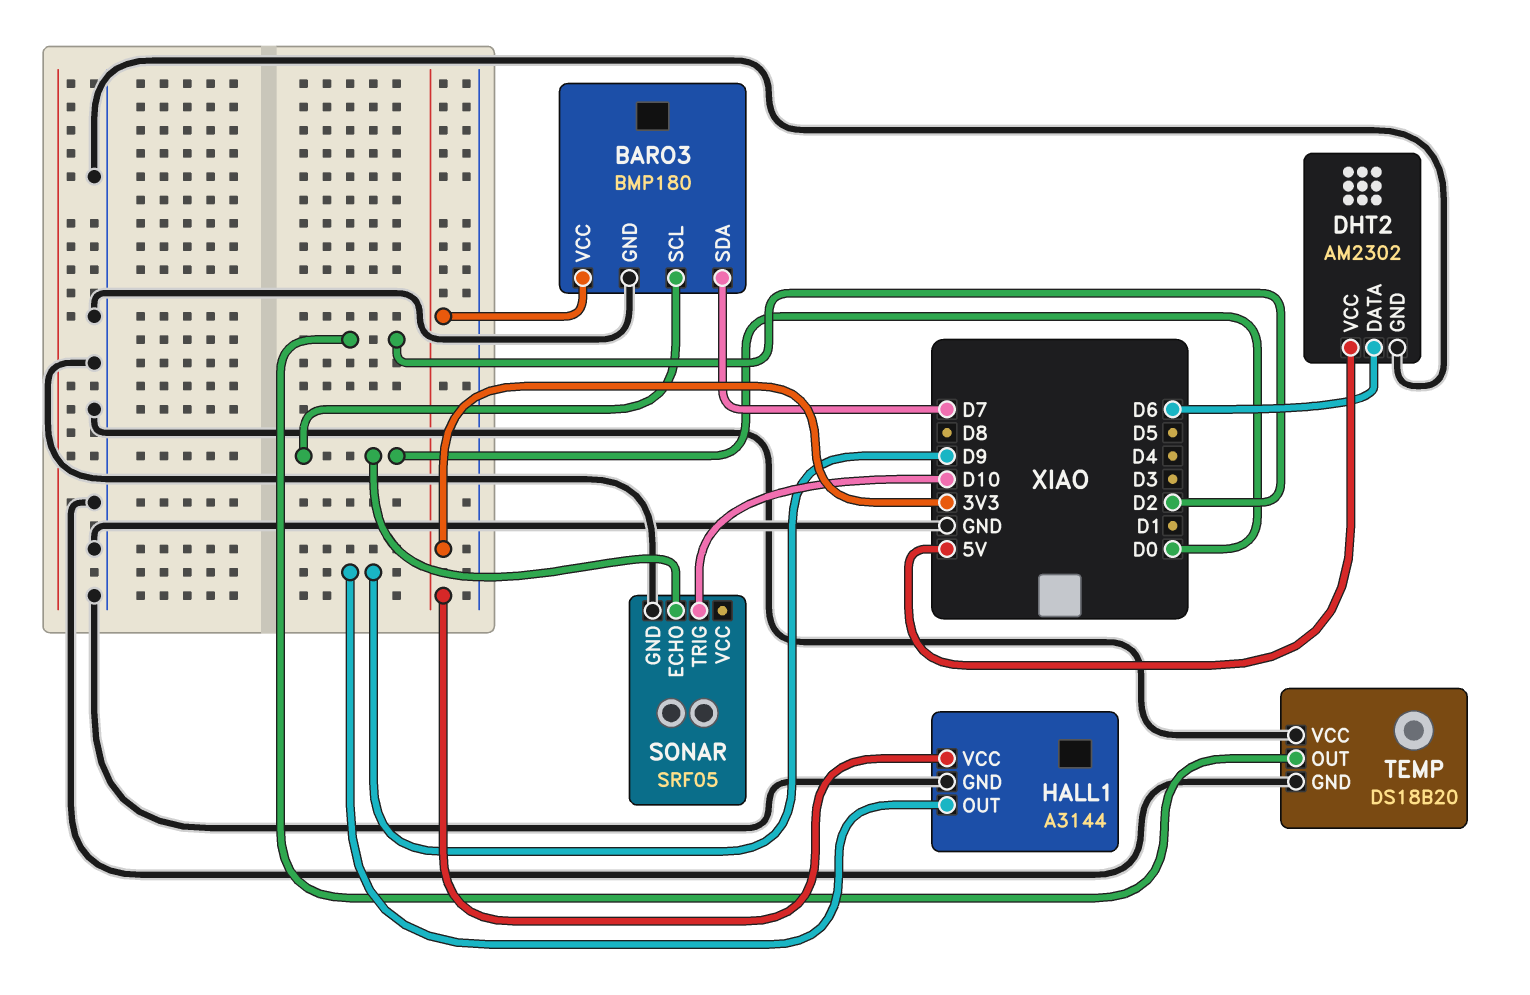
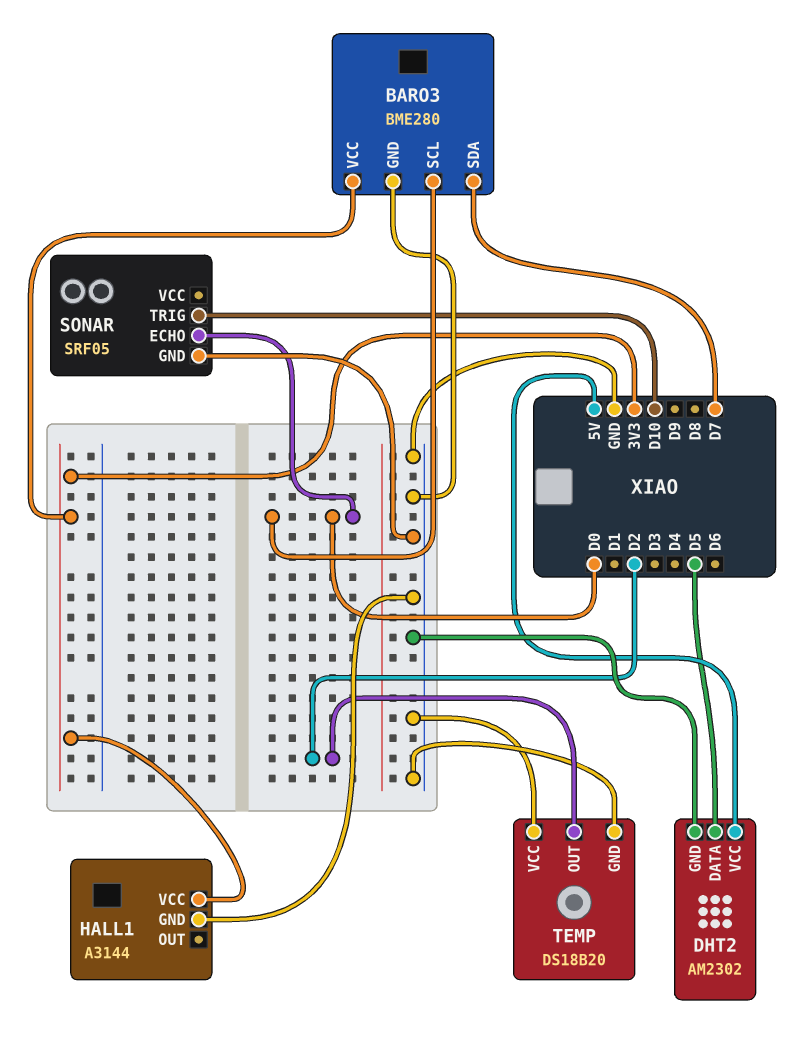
BARO3: BMP180 -> BME280
DHT2 pin DATA: D6 -> D5
HALL1 pin OUT: D9 -> none

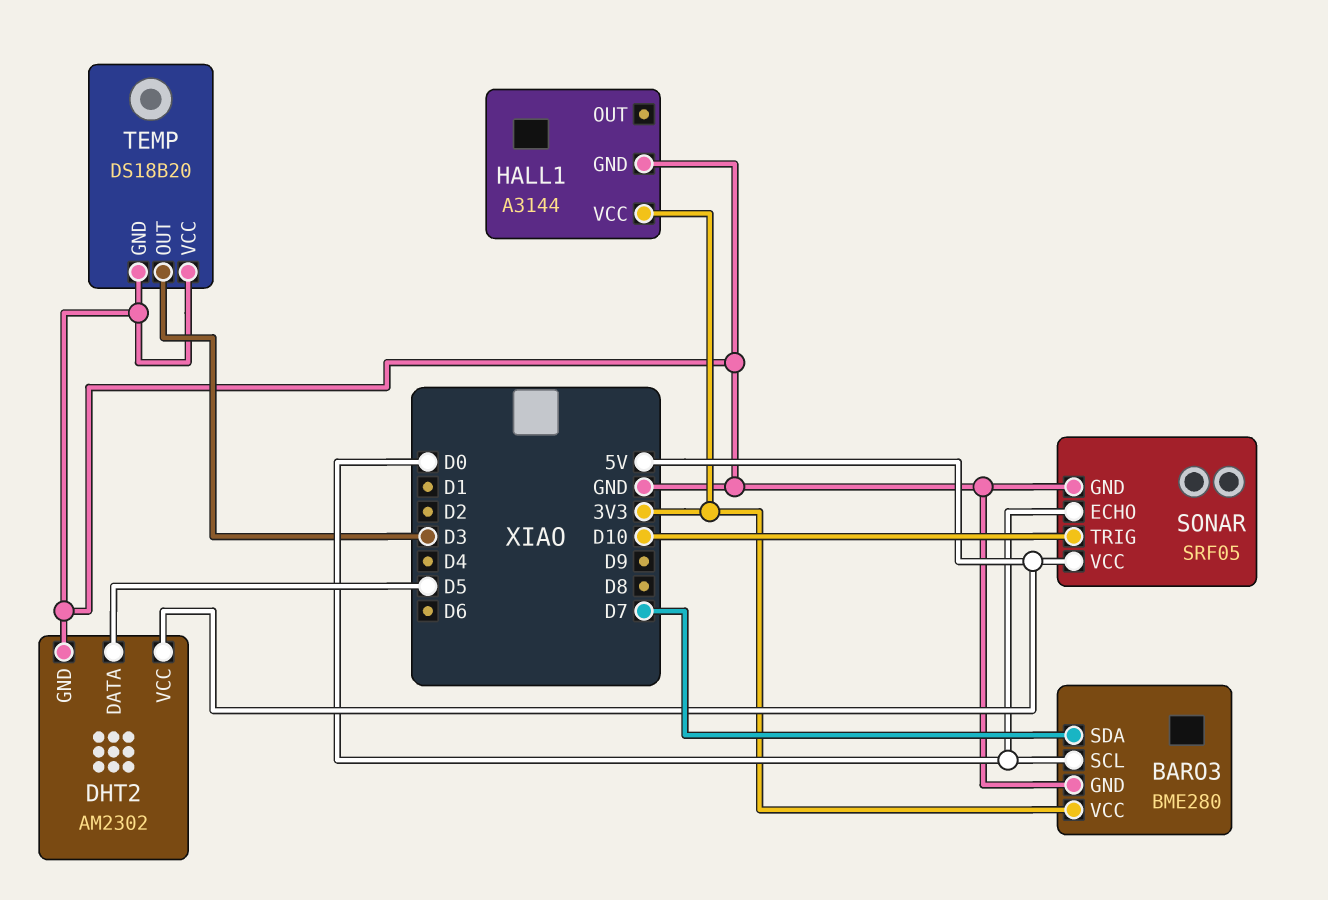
SONAR pin VCC: none -> 5V
TEMP pin OUT: D2 -> D3

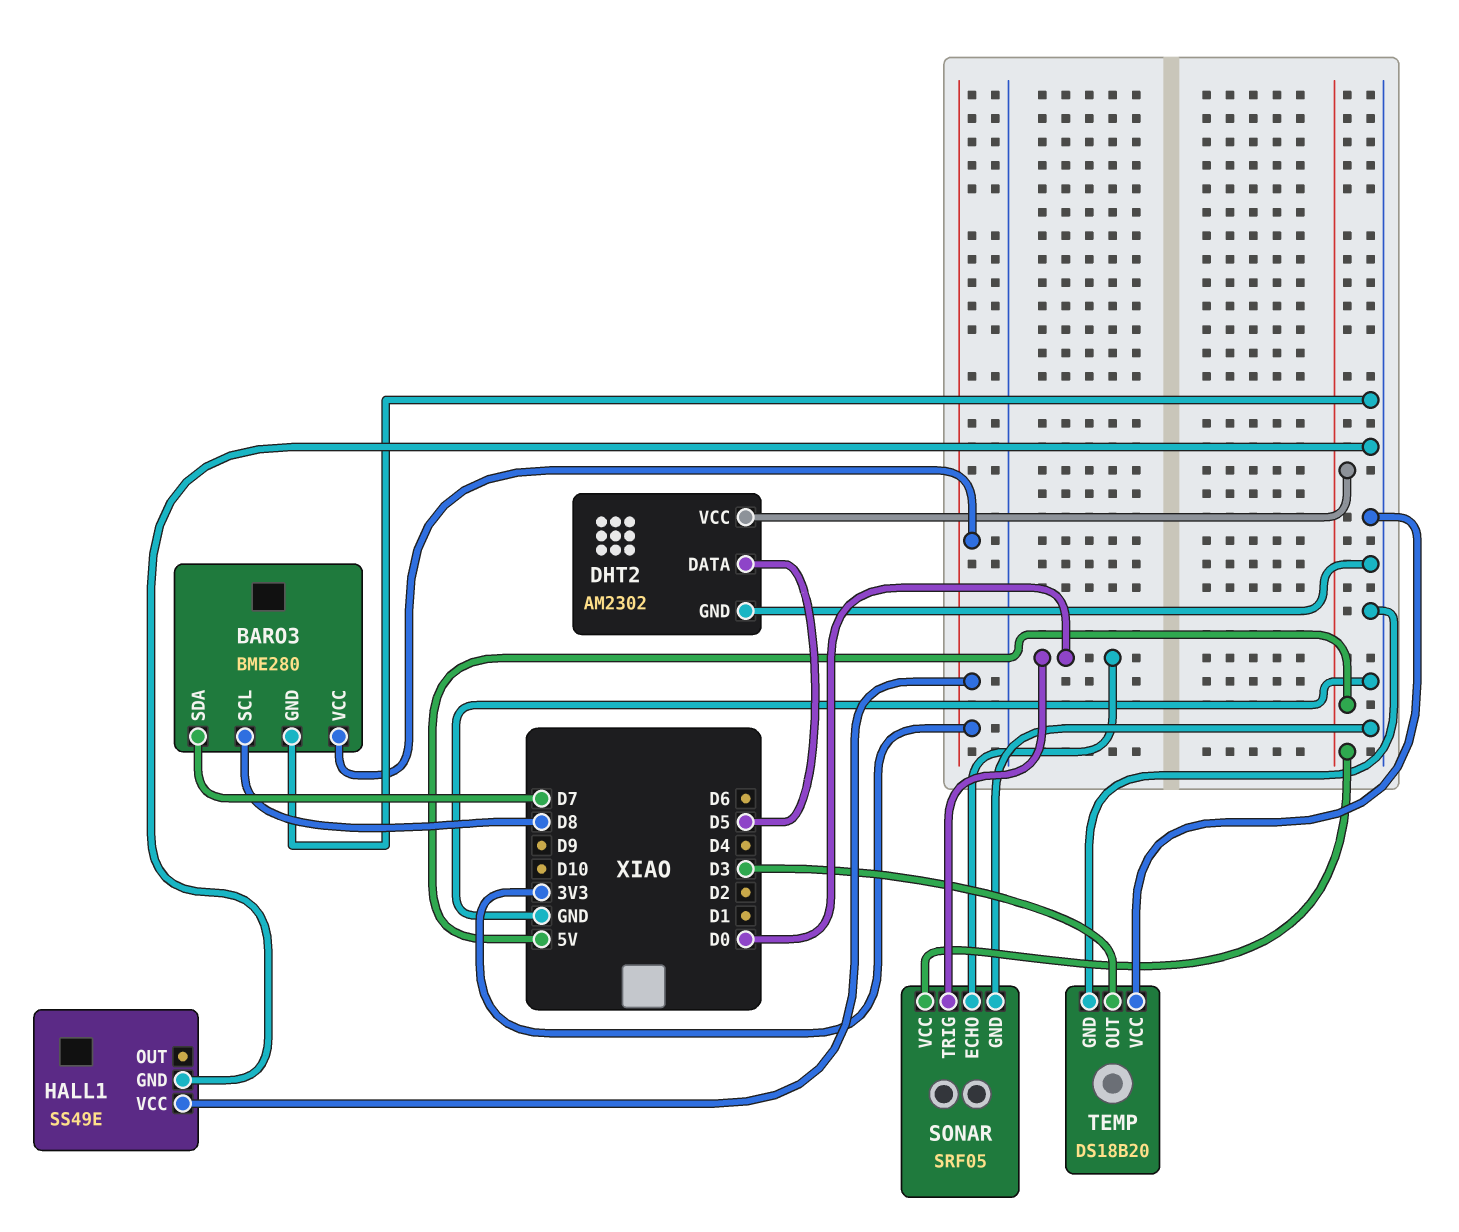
BARO3 pin SCL: D0 -> D8
HALL1: A3144 -> SS49E
SONAR pin TRIG: D10 -> D0

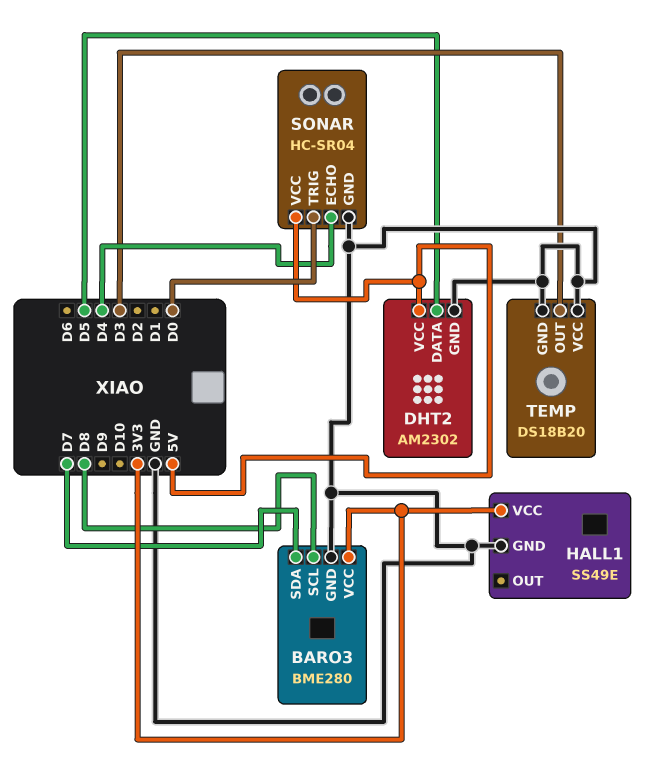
SONAR: SRF05 -> HC-SR04
SONAR pin ECHO: D0 -> D4

